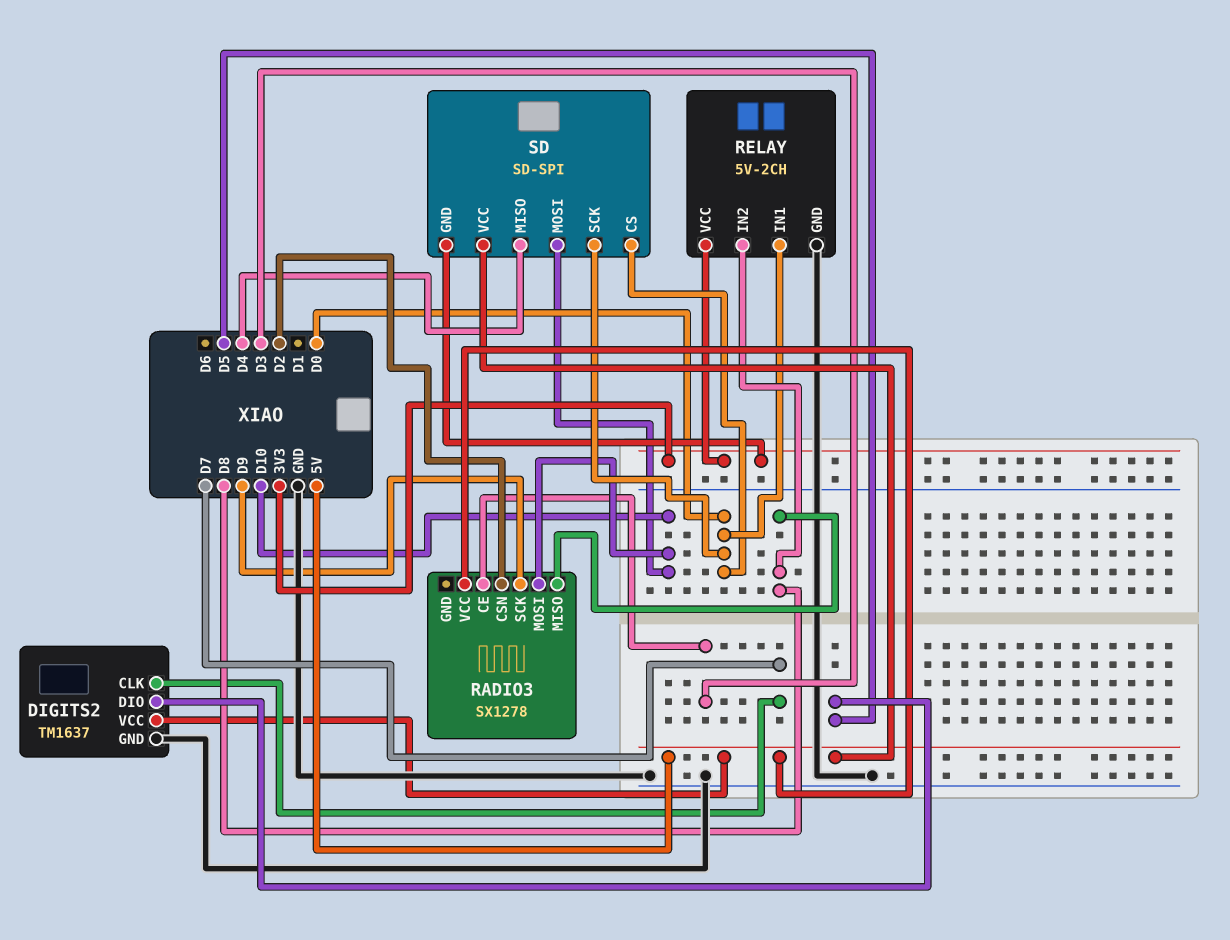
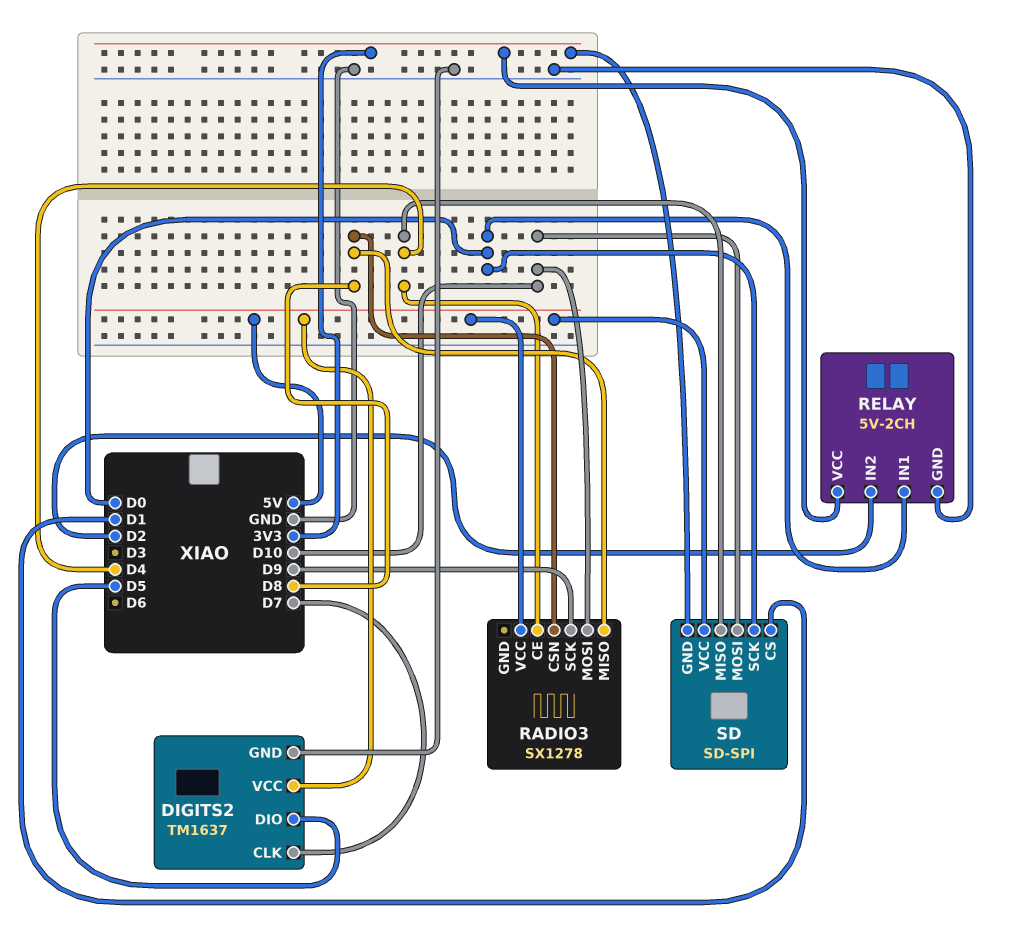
RADIO3 pin CE: D3 -> D4
RADIO3 pin CSN: D2 -> D8
RELAY pin IN2: D8 -> D2
SD pin CS: D0 -> D1

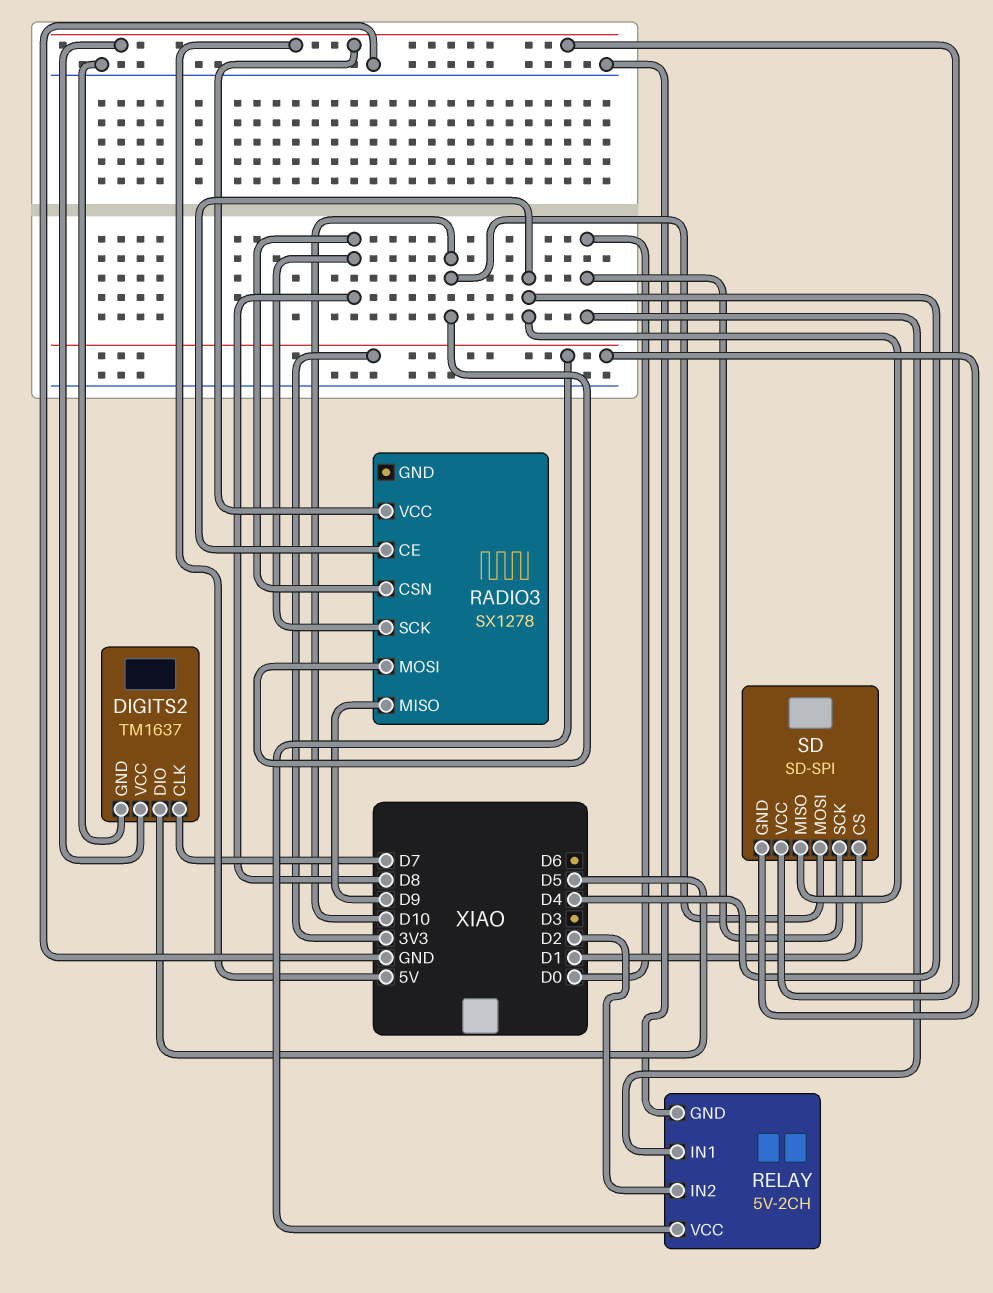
RADIO3 pin MISO: D8 -> D9
RADIO3 pin SCK: D9 -> D8

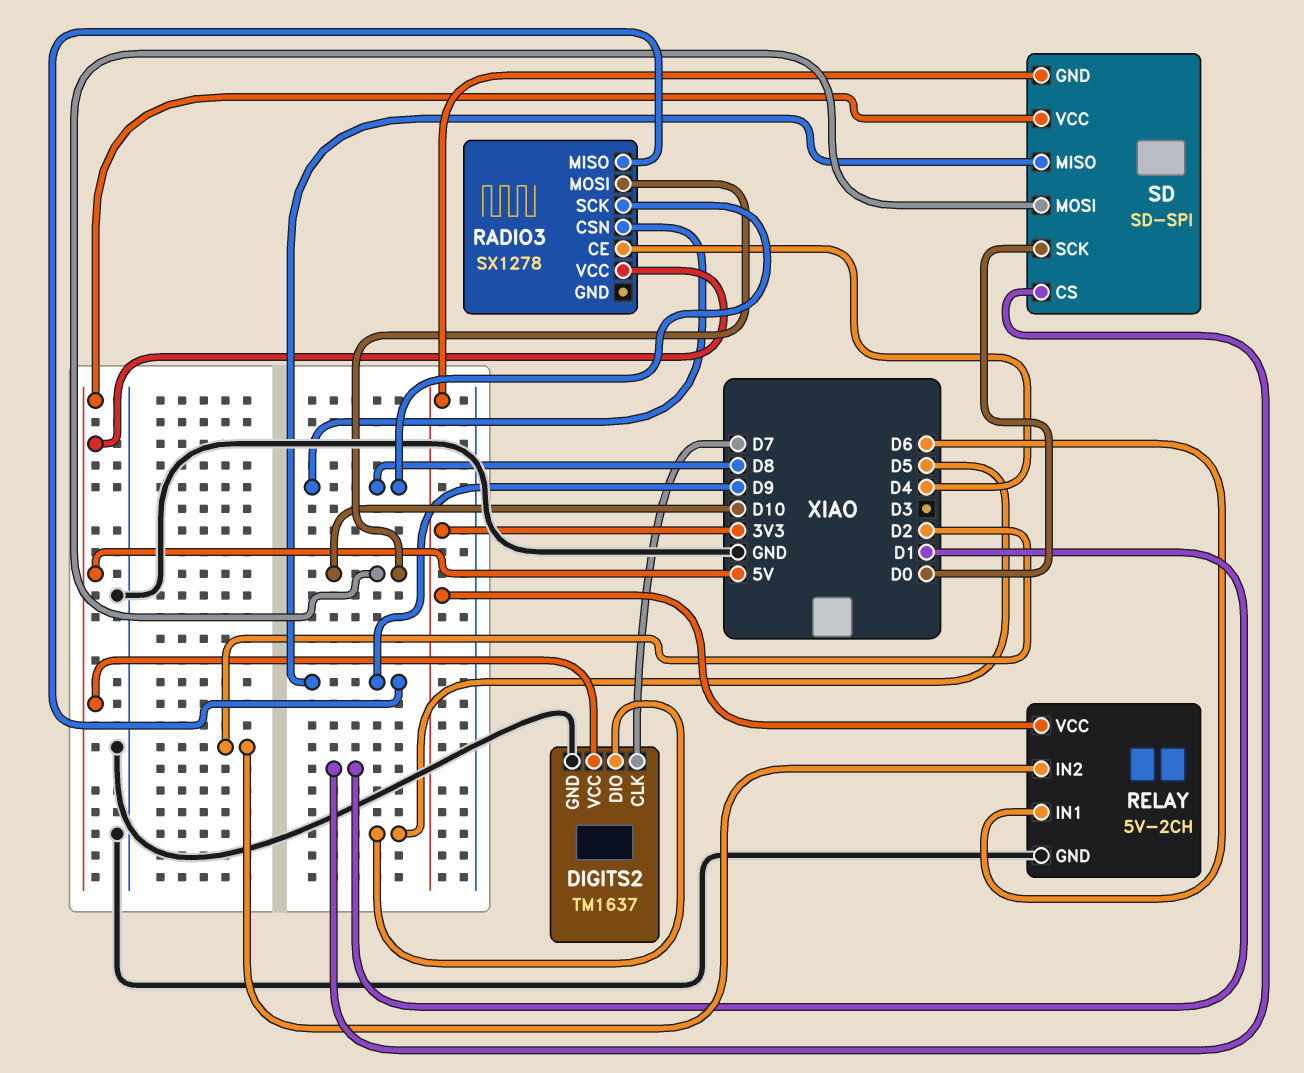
RELAY pin IN1: D0 -> D6
SD pin MISO: D4 -> D9

